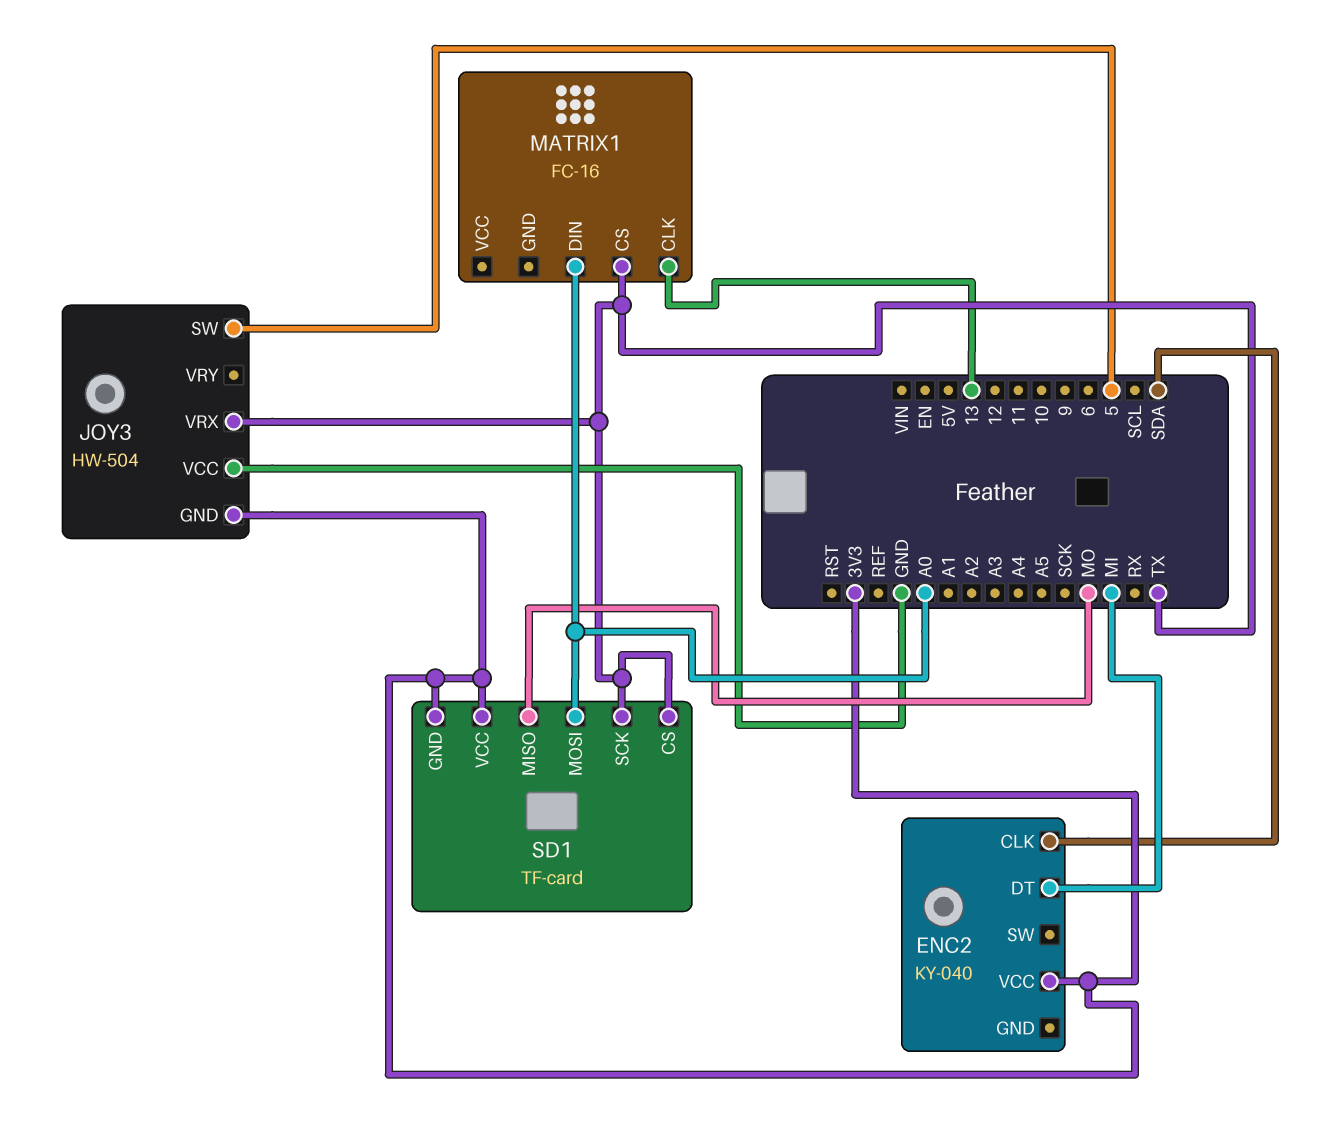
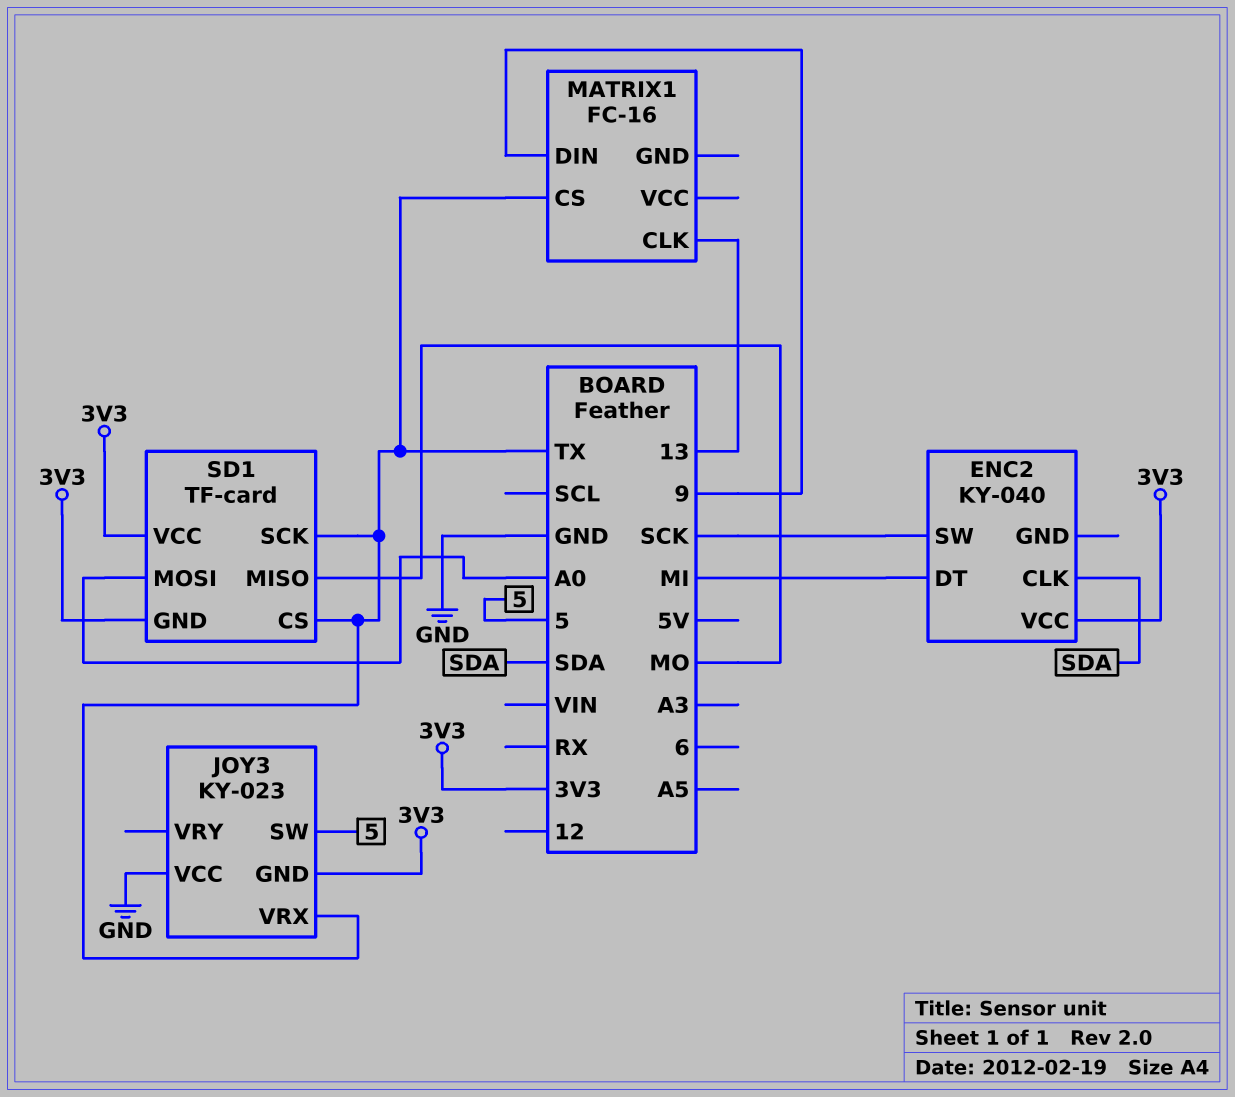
ENC2 pin SW: none -> SCK
JOY3: HW-504 -> KY-023
MATRIX1 pin DIN: A0 -> 9

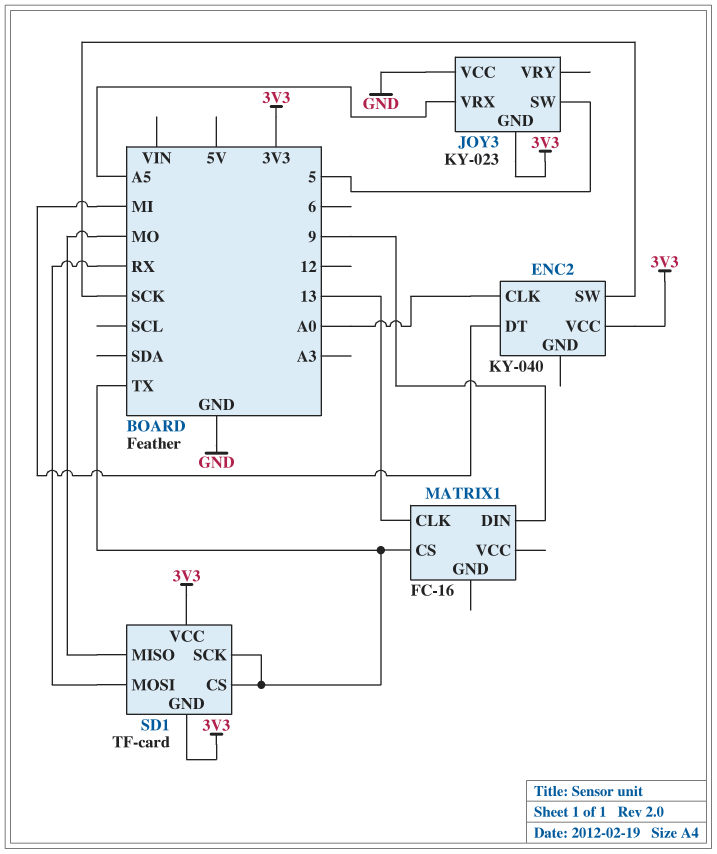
ENC2 pin CLK: SDA -> A0
JOY3 pin VRX: TX -> A5
SD1 pin MOSI: A0 -> RX

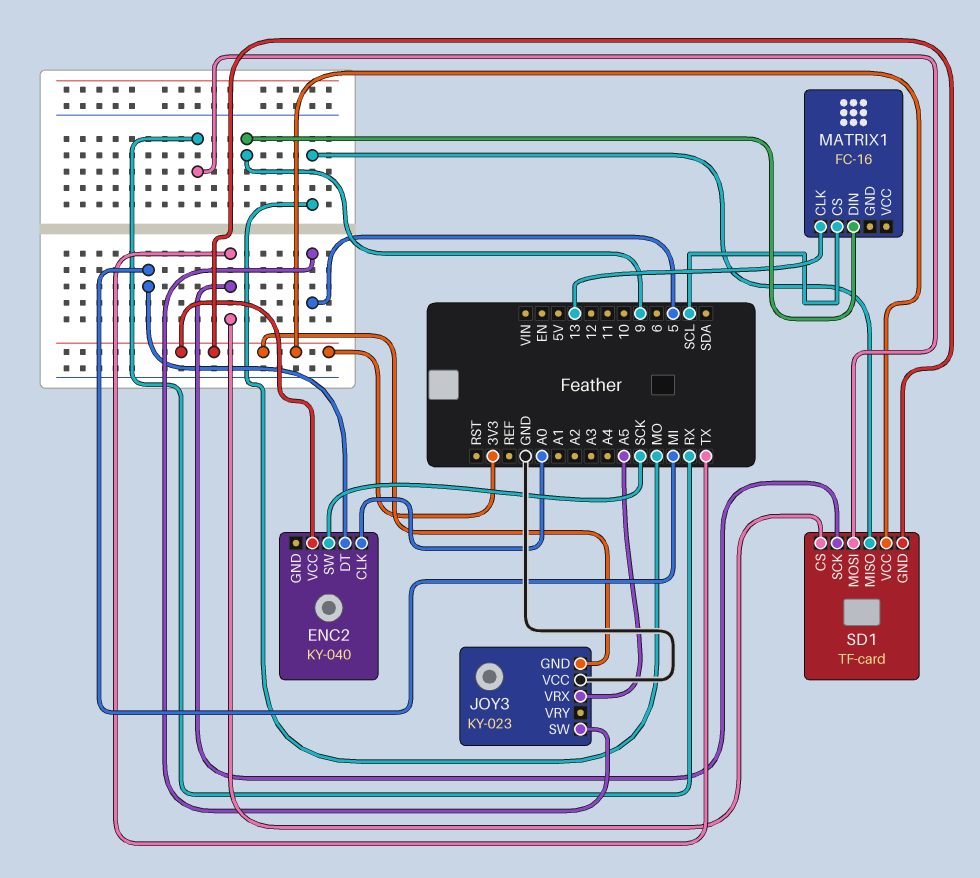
MATRIX1 pin CS: TX -> SCL

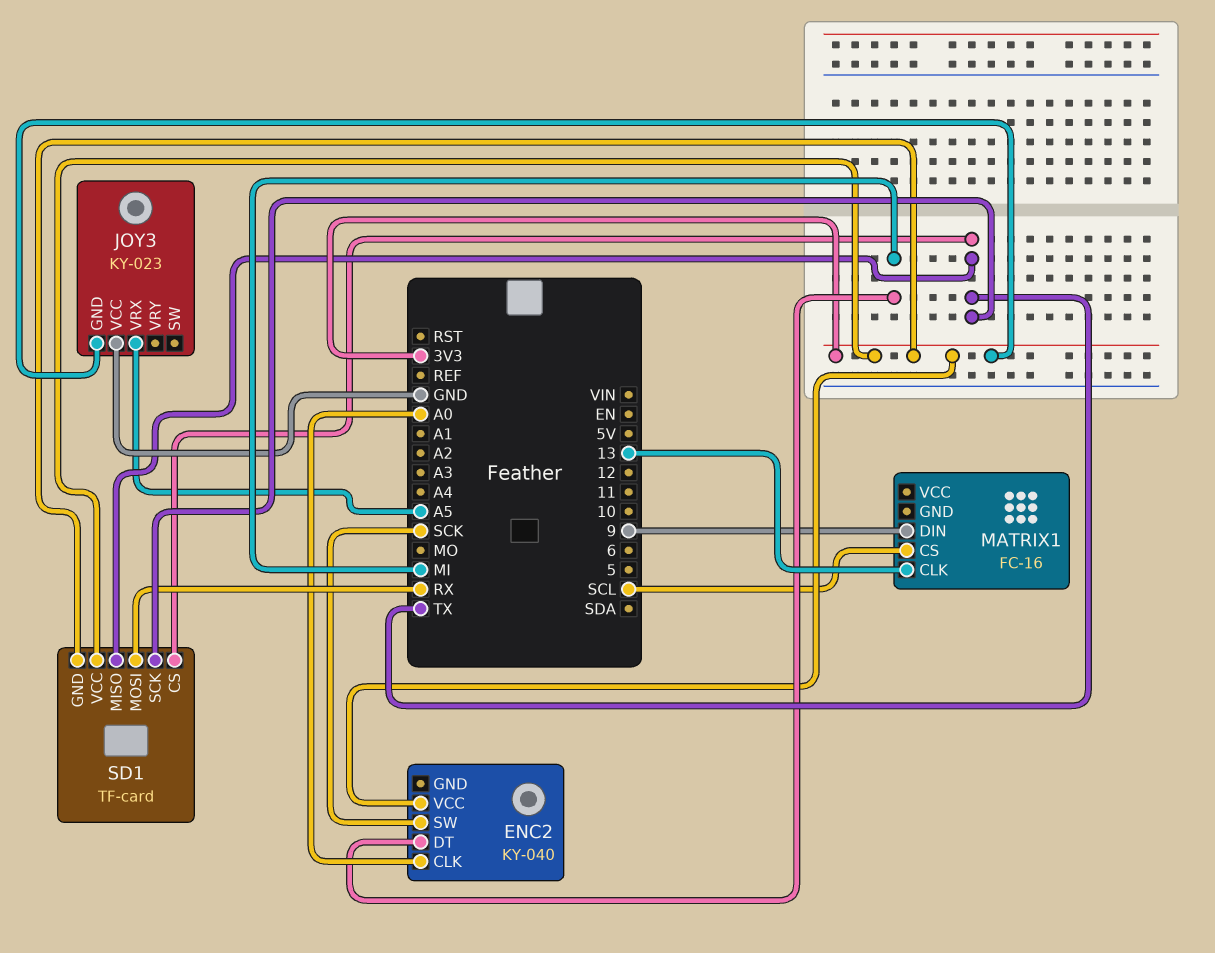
JOY3 pin SW: 5 -> none
SD1 pin MISO: MO -> TX

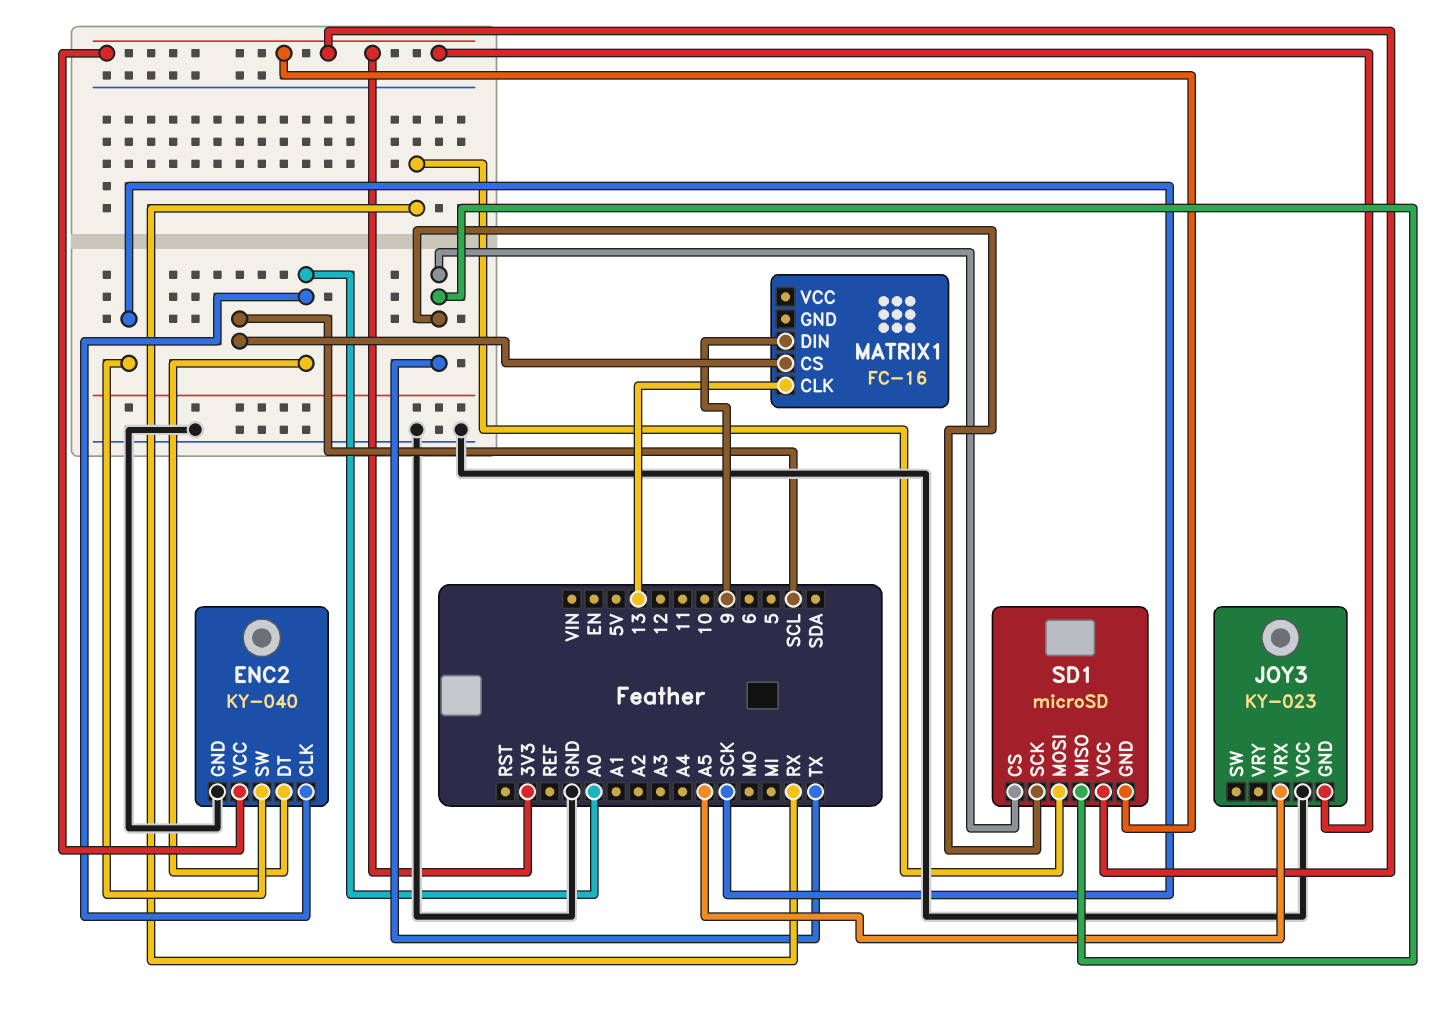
ENC2 pin DT: MI -> A0
ENC2 pin GND: none -> GND
SD1: TF-card -> microSD

